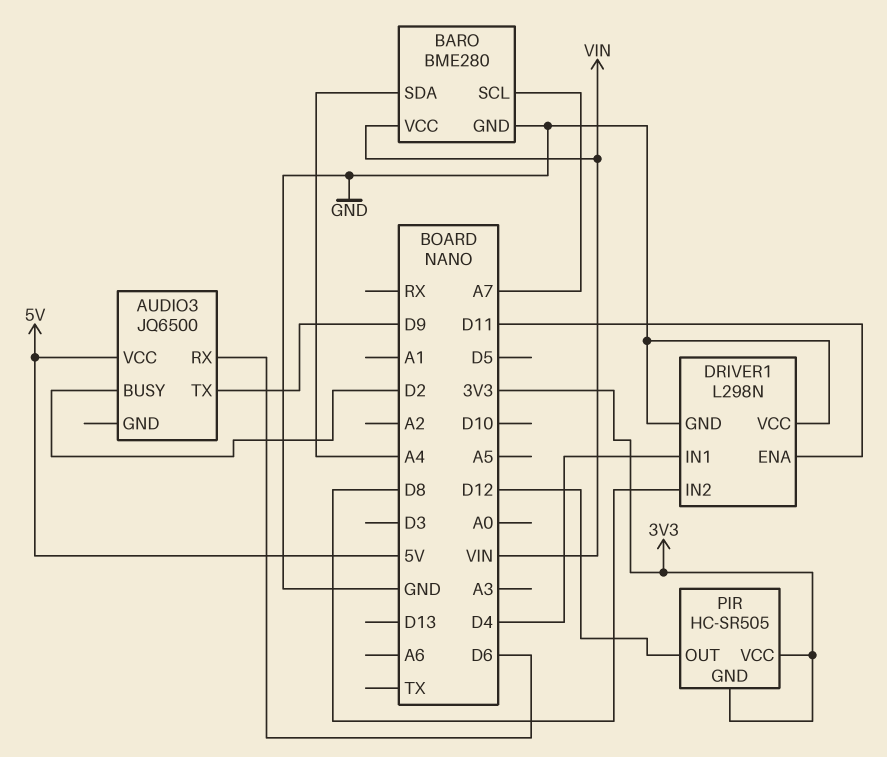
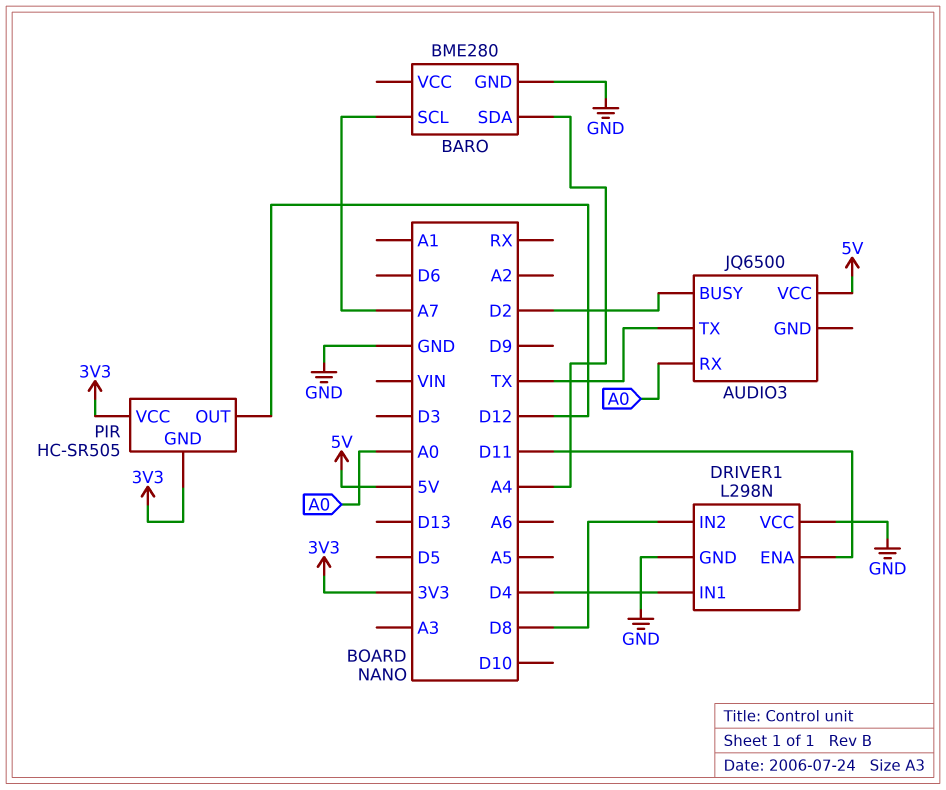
AUDIO3 pin RX: D6 -> A0
AUDIO3 pin TX: D9 -> TX
BARO pin VCC: VIN -> none

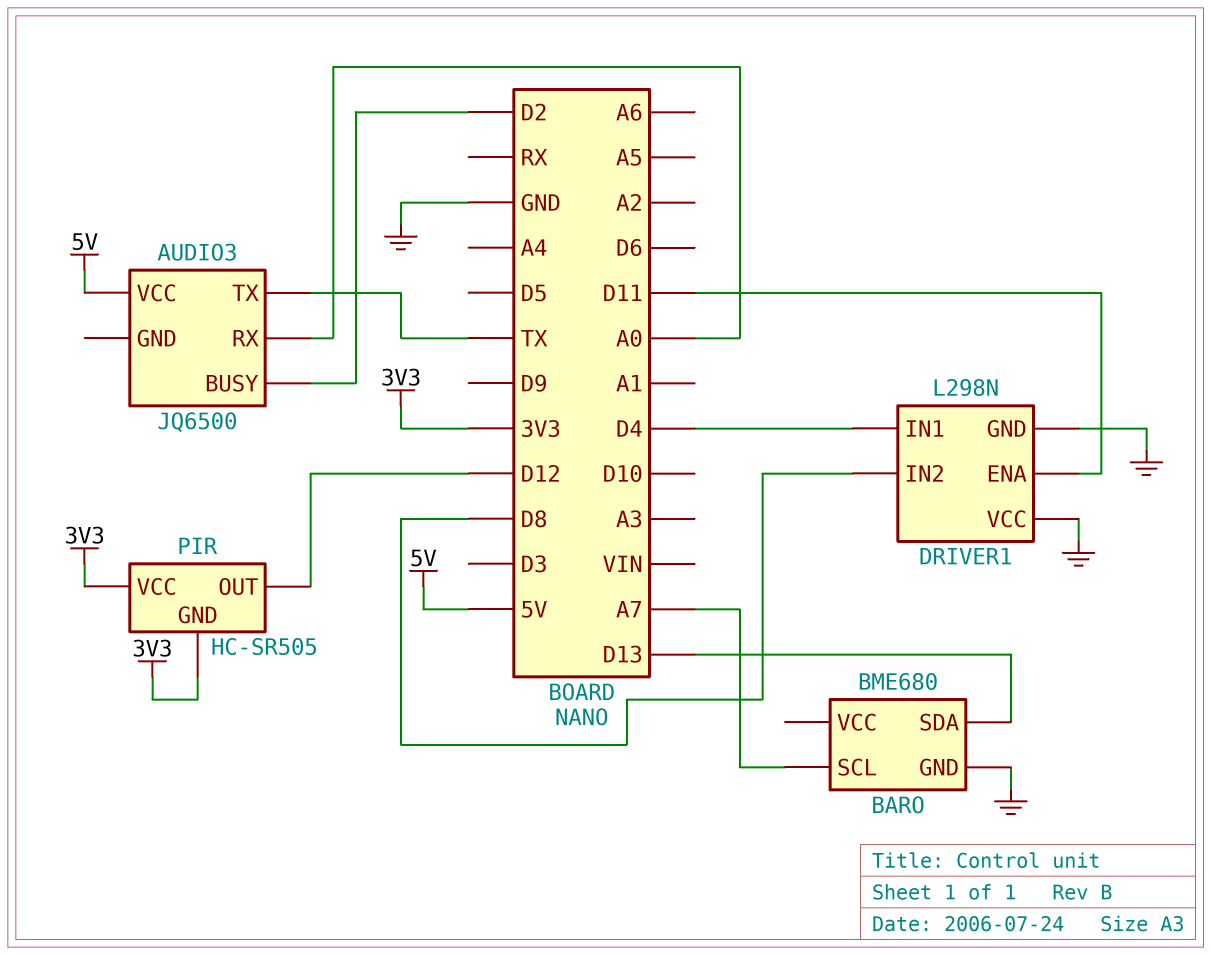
BARO: BME280 -> BME680
BARO pin SDA: A4 -> D13

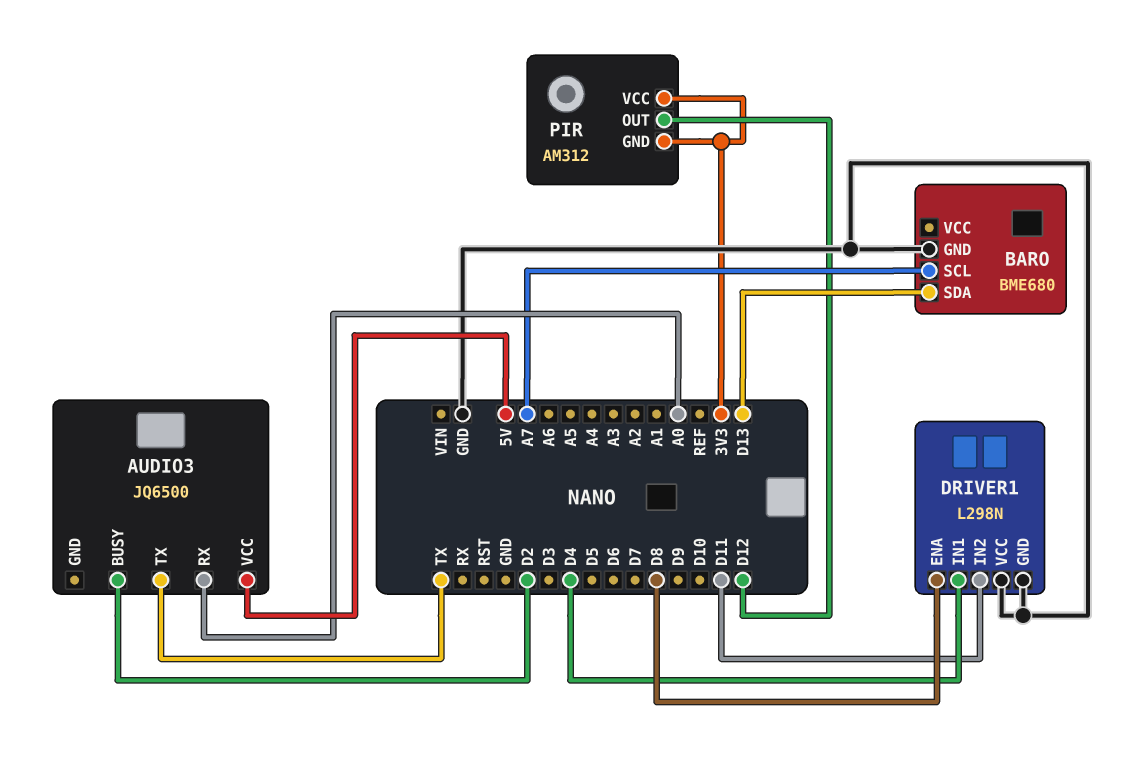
DRIVER1 pin ENA: D11 -> D8
DRIVER1 pin IN2: D8 -> D11
PIR: HC-SR505 -> AM312

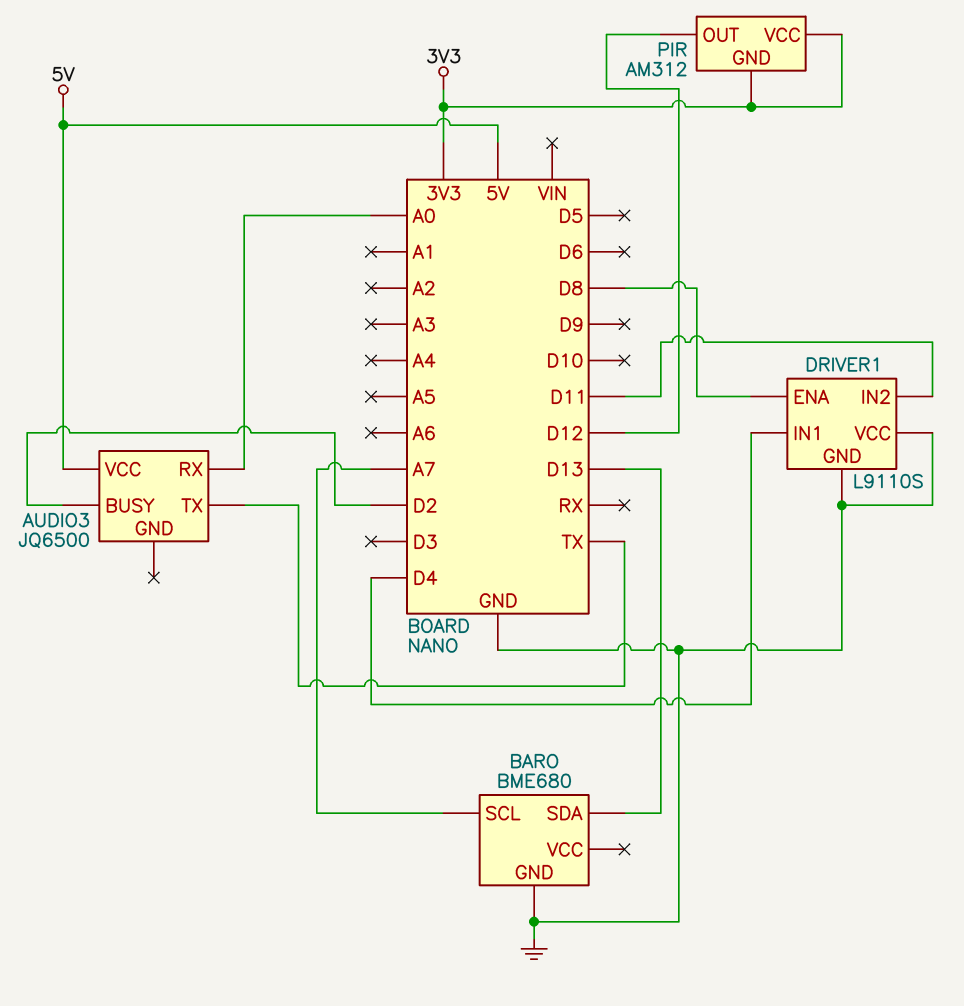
DRIVER1: L298N -> L9110S

